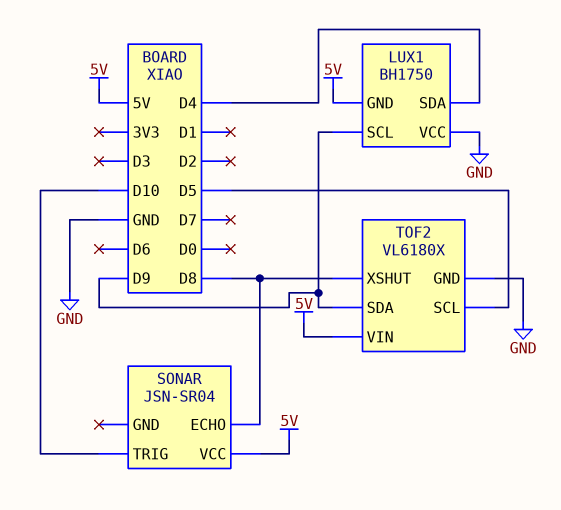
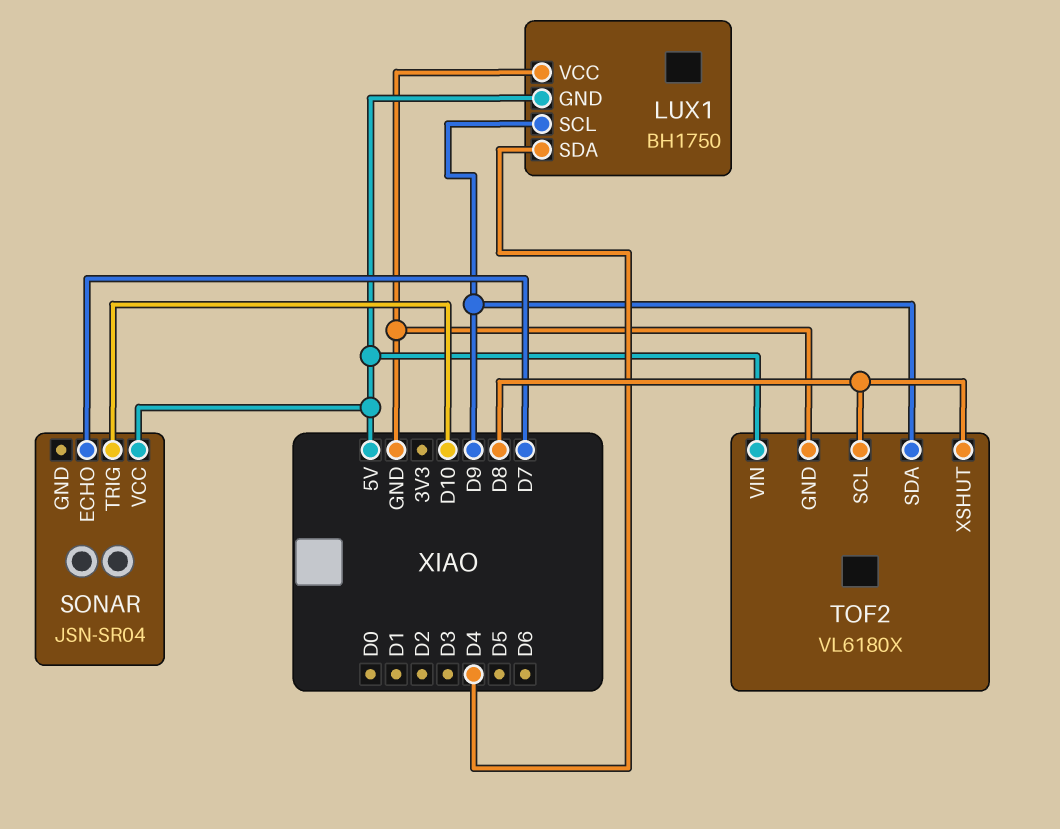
SONAR pin ECHO: D8 -> D7
TOF2 pin SCL: D5 -> D8

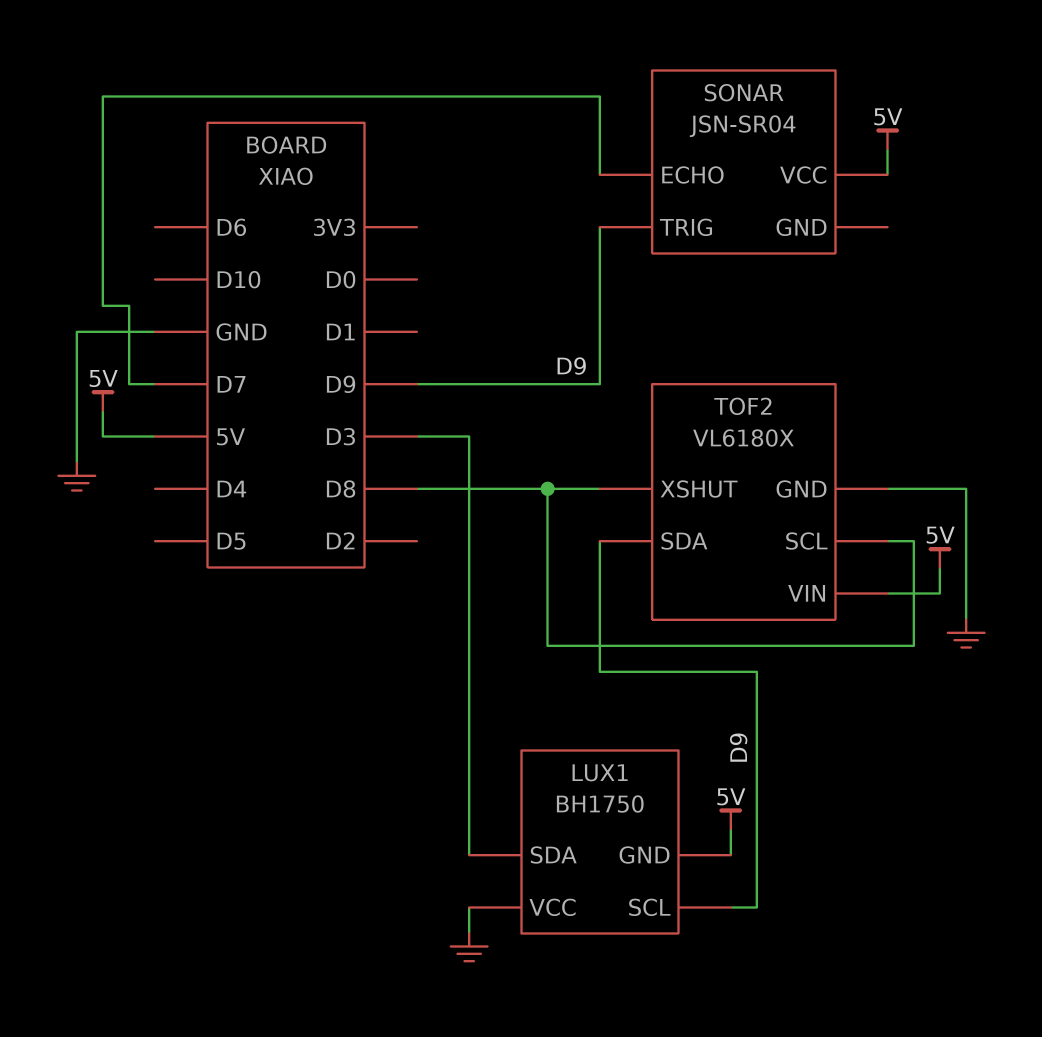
LUX1 pin SDA: D4 -> D3
SONAR pin TRIG: D10 -> D9

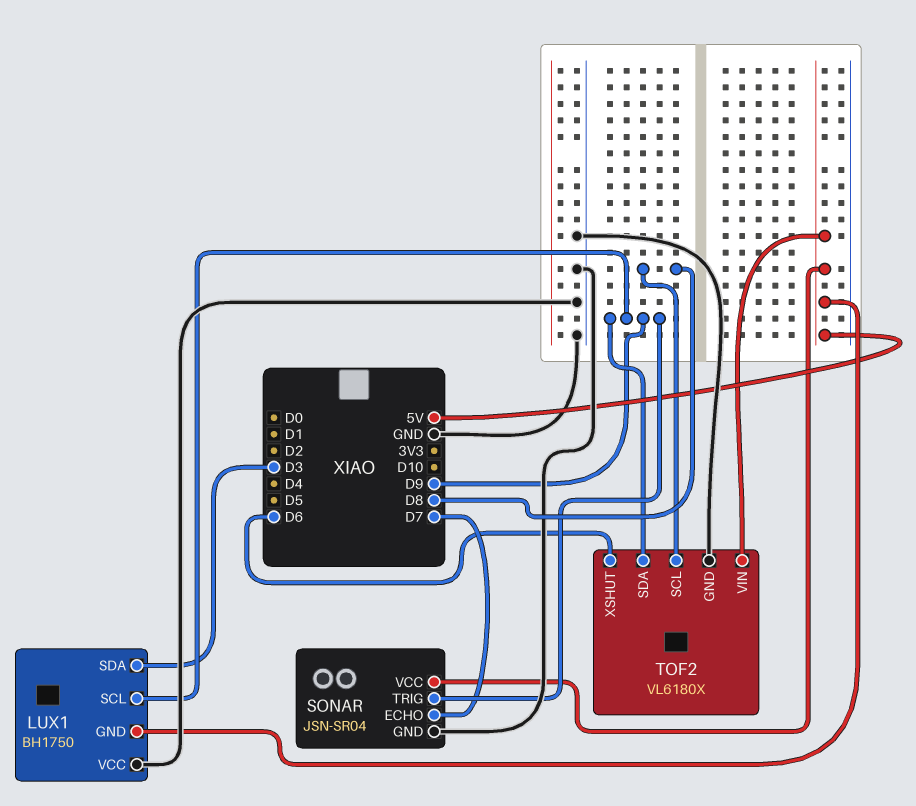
SONAR pin GND: none -> GND
TOF2 pin XSHUT: D8 -> D6

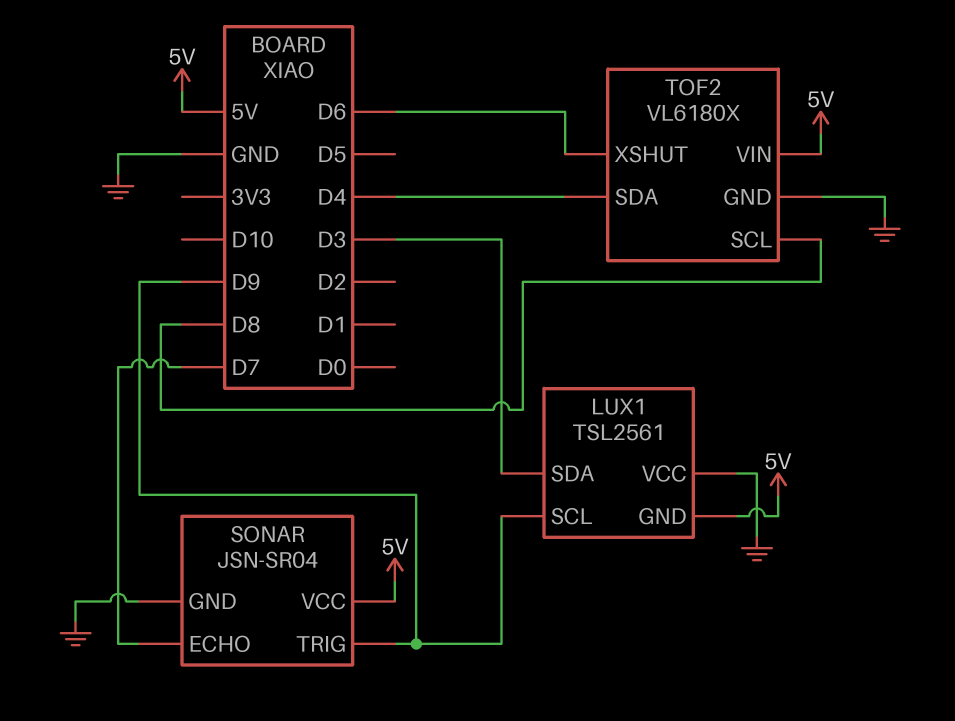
LUX1: BH1750 -> TSL2561
TOF2 pin SDA: D9 -> D4

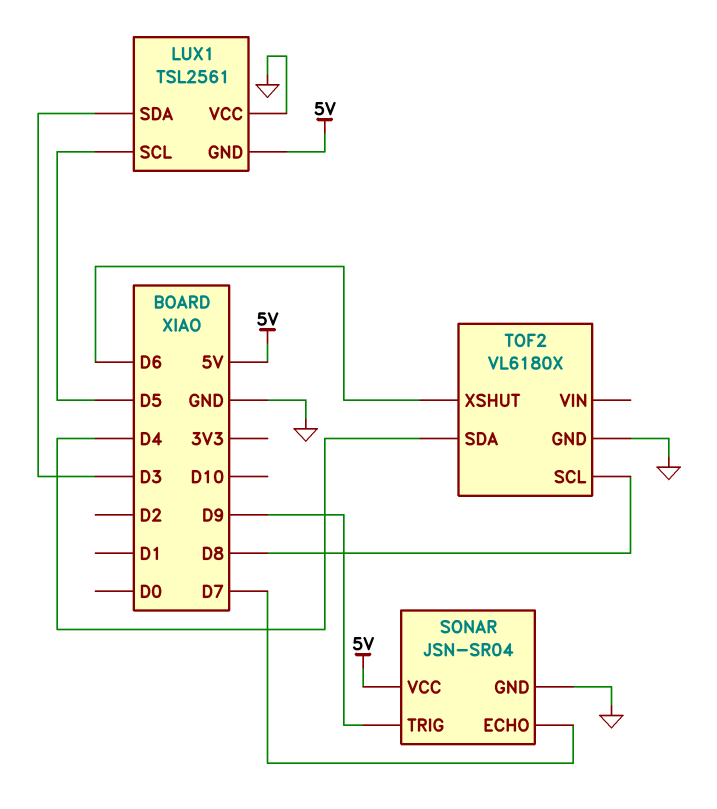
LUX1 pin SCL: D9 -> D5
TOF2 pin VIN: 5V -> none

